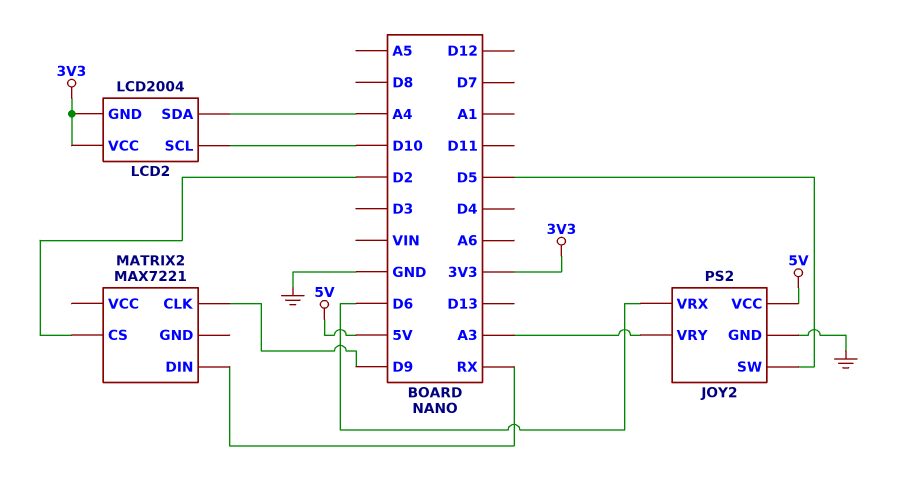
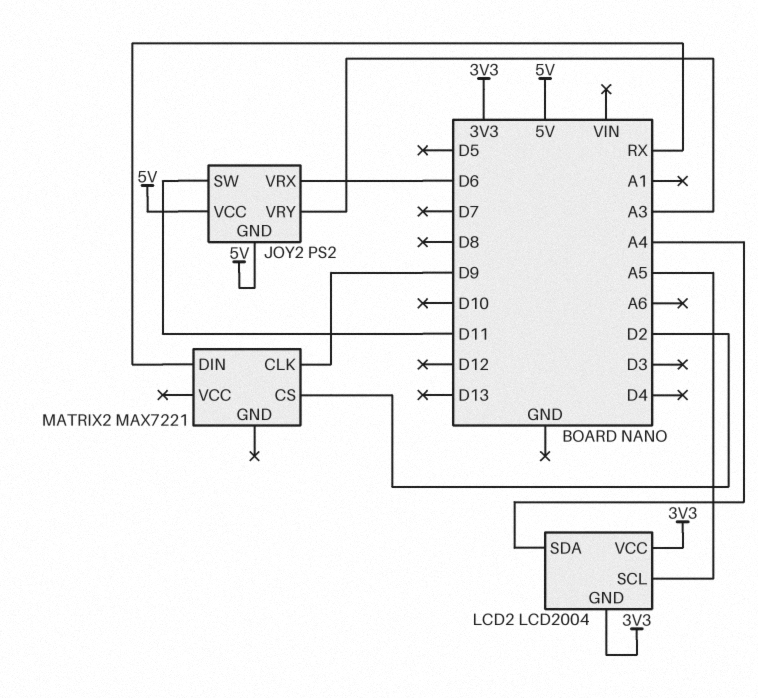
JOY2 pin GND: GND -> 5V
JOY2 pin SW: D5 -> D11
LCD2 pin SCL: D10 -> A5

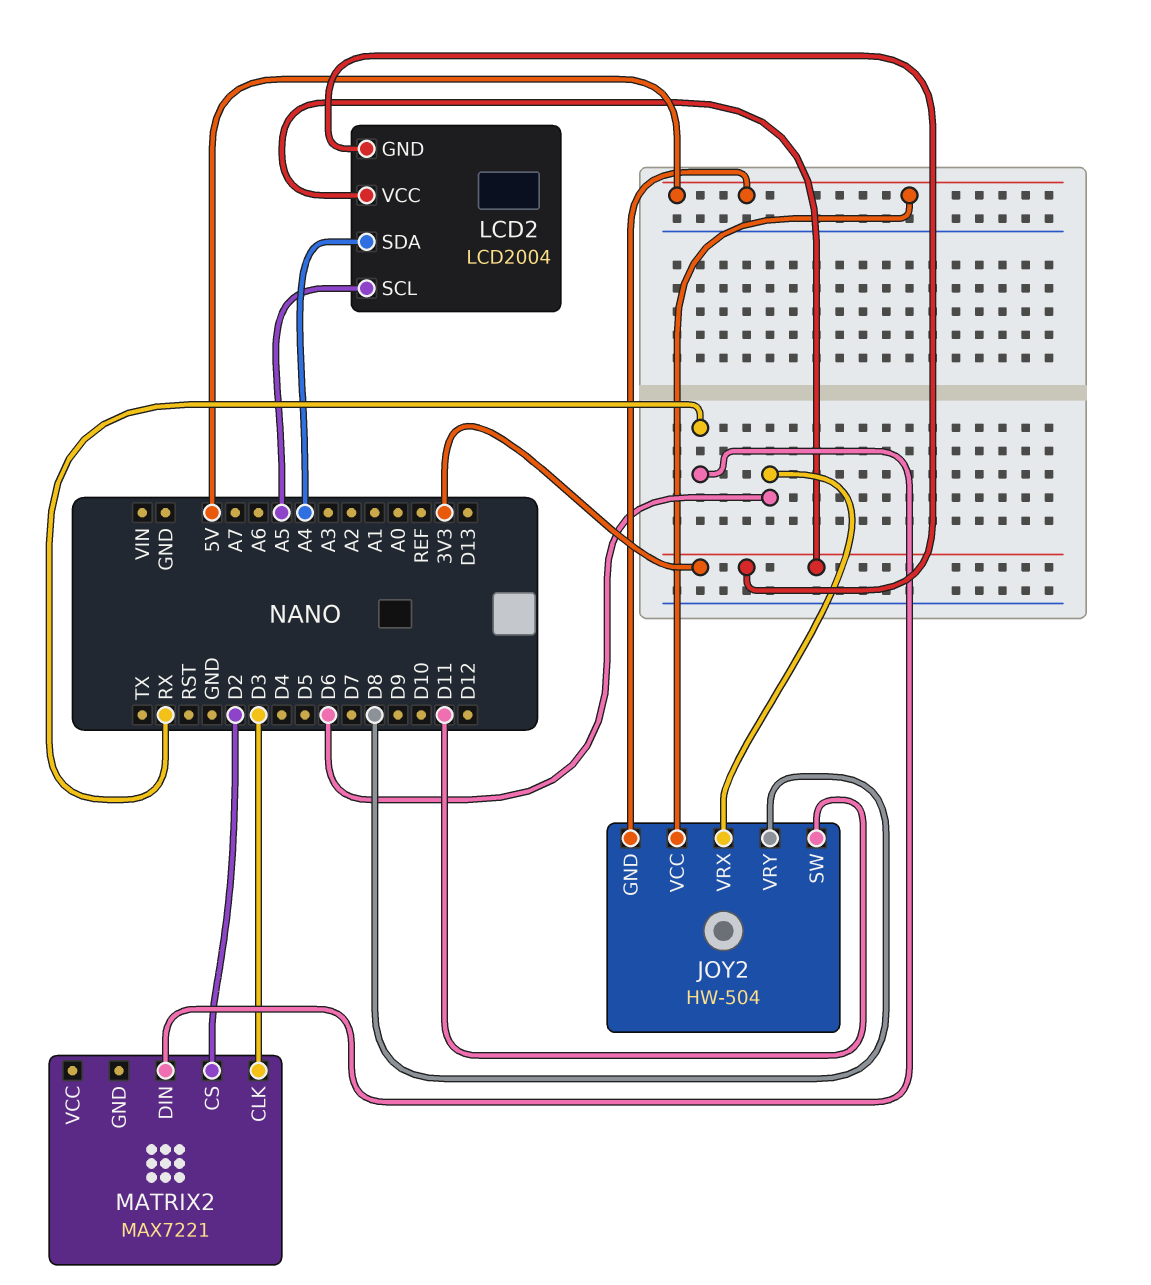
JOY2: PS2 -> HW-504
JOY2 pin VRY: A3 -> D8
MATRIX2 pin CLK: D9 -> D3

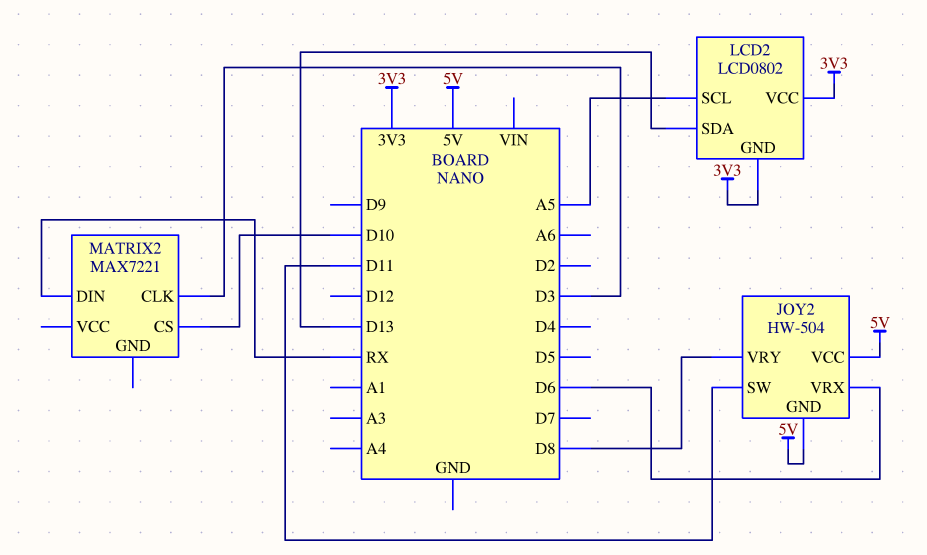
LCD2: LCD2004 -> LCD0802
LCD2 pin SDA: A4 -> D13
MATRIX2 pin CS: D2 -> D10

